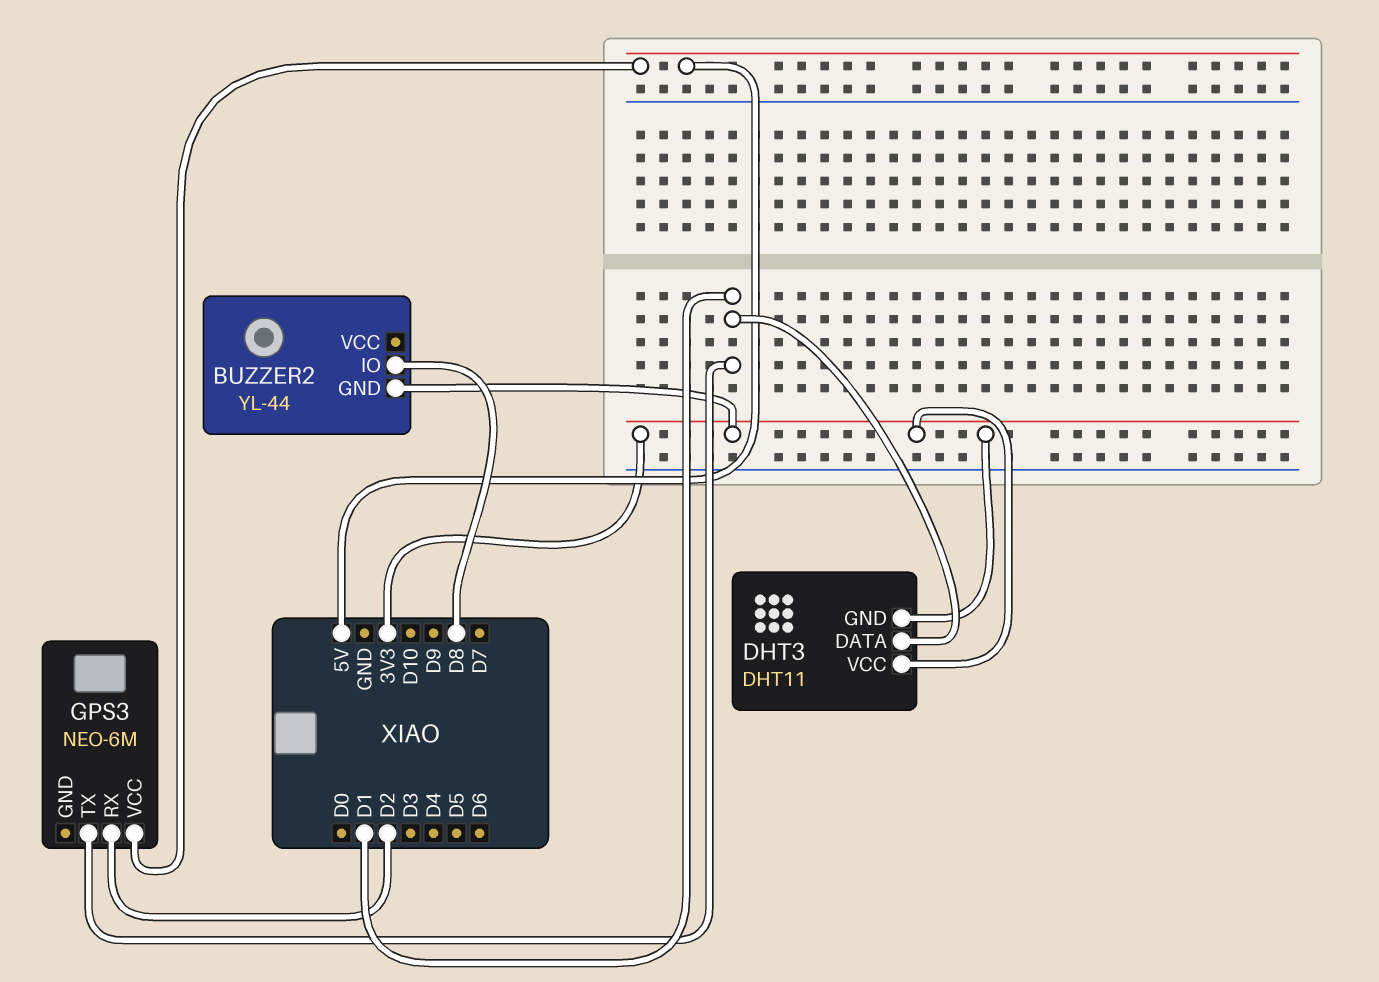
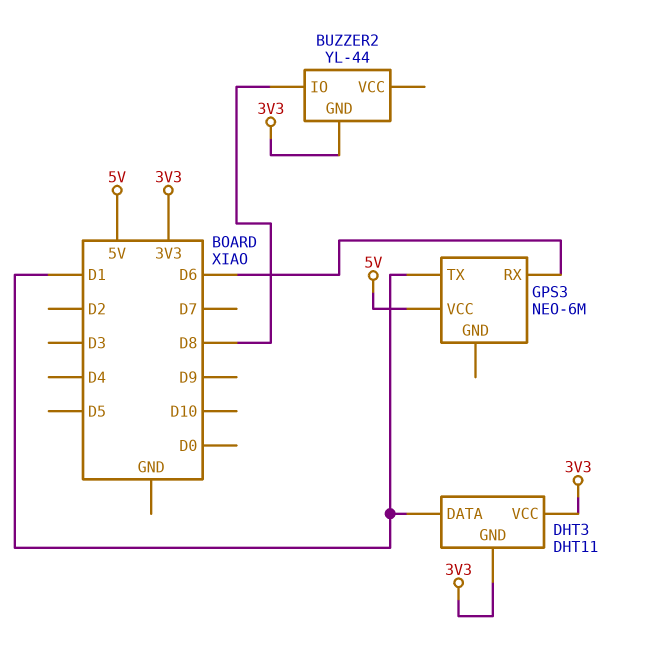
GPS3 pin RX: D2 -> D6

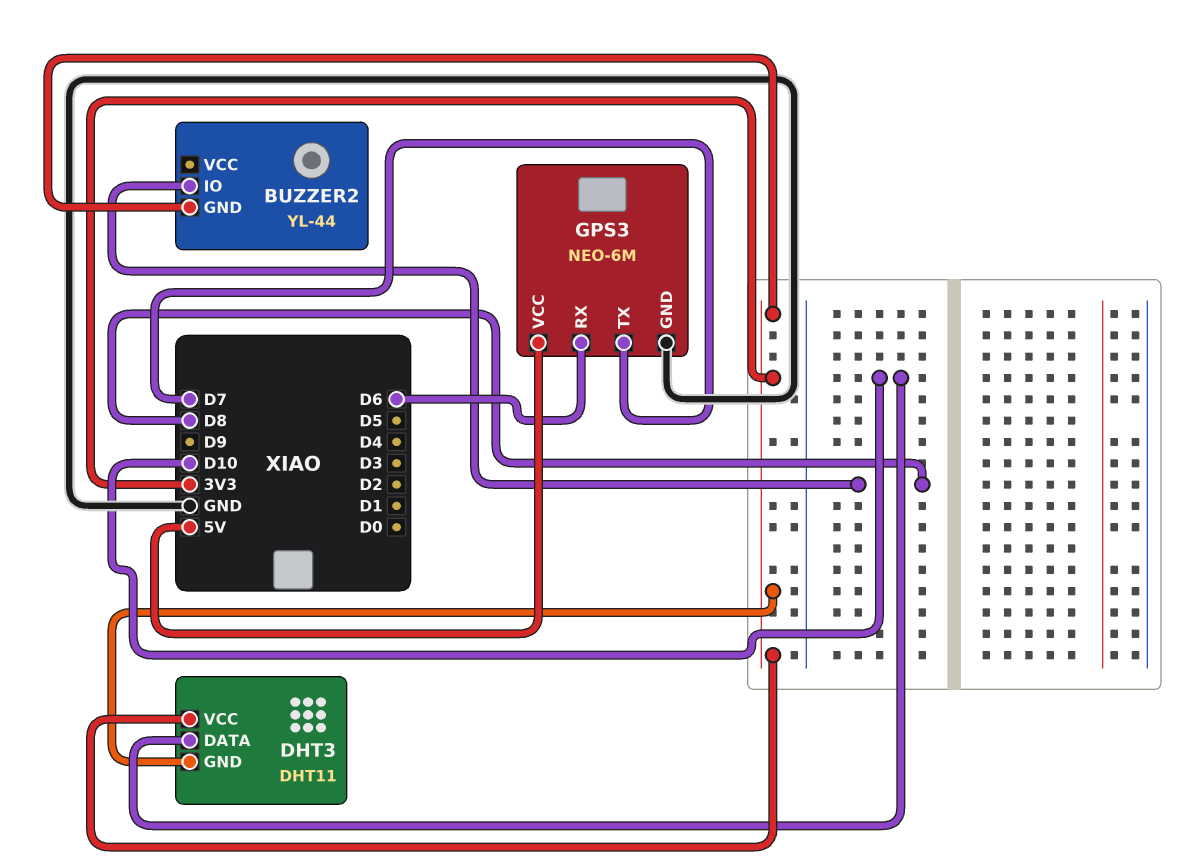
DHT3 pin DATA: D1 -> D10
GPS3 pin GND: none -> GND
GPS3 pin TX: D1 -> D7

